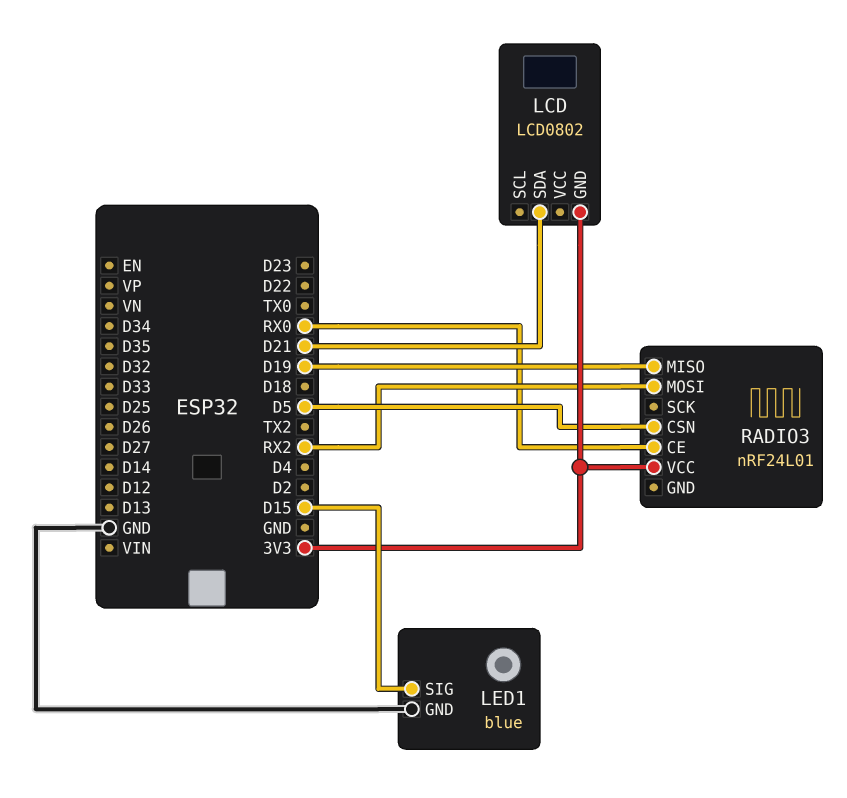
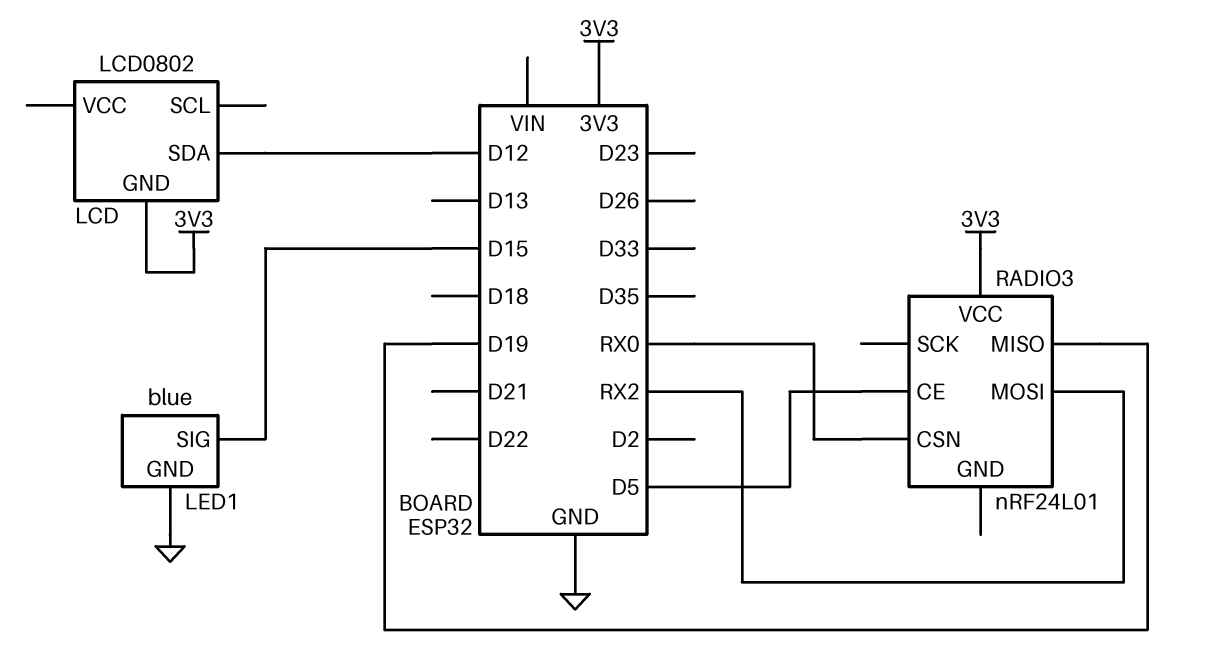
LCD pin SDA: D21 -> D12
RADIO3 pin CE: RX0 -> D5
RADIO3 pin CSN: D5 -> RX0

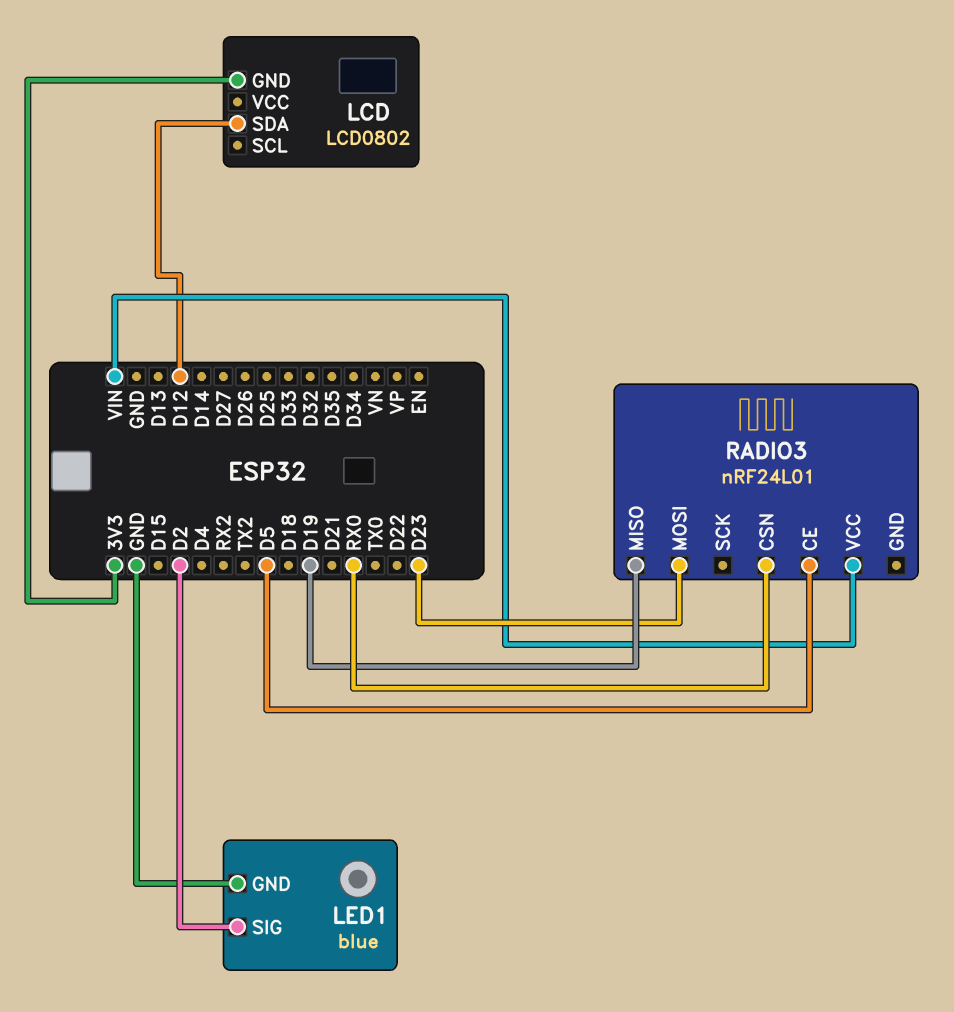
LED1 pin SIG: D15 -> D2
RADIO3 pin MOSI: RX2 -> D23
RADIO3 pin VCC: 3V3 -> VIN

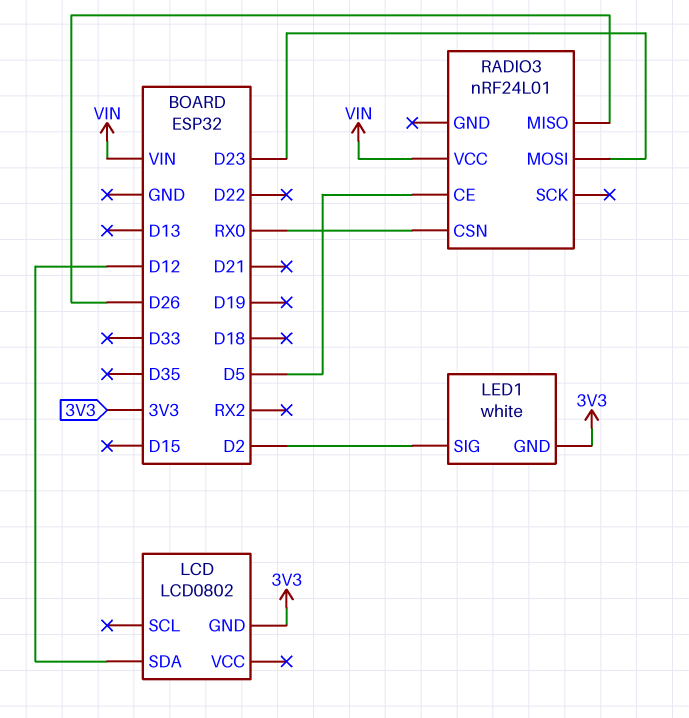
LED1: blue -> white
LED1 pin GND: GND -> 3V3
RADIO3 pin MISO: D19 -> D26

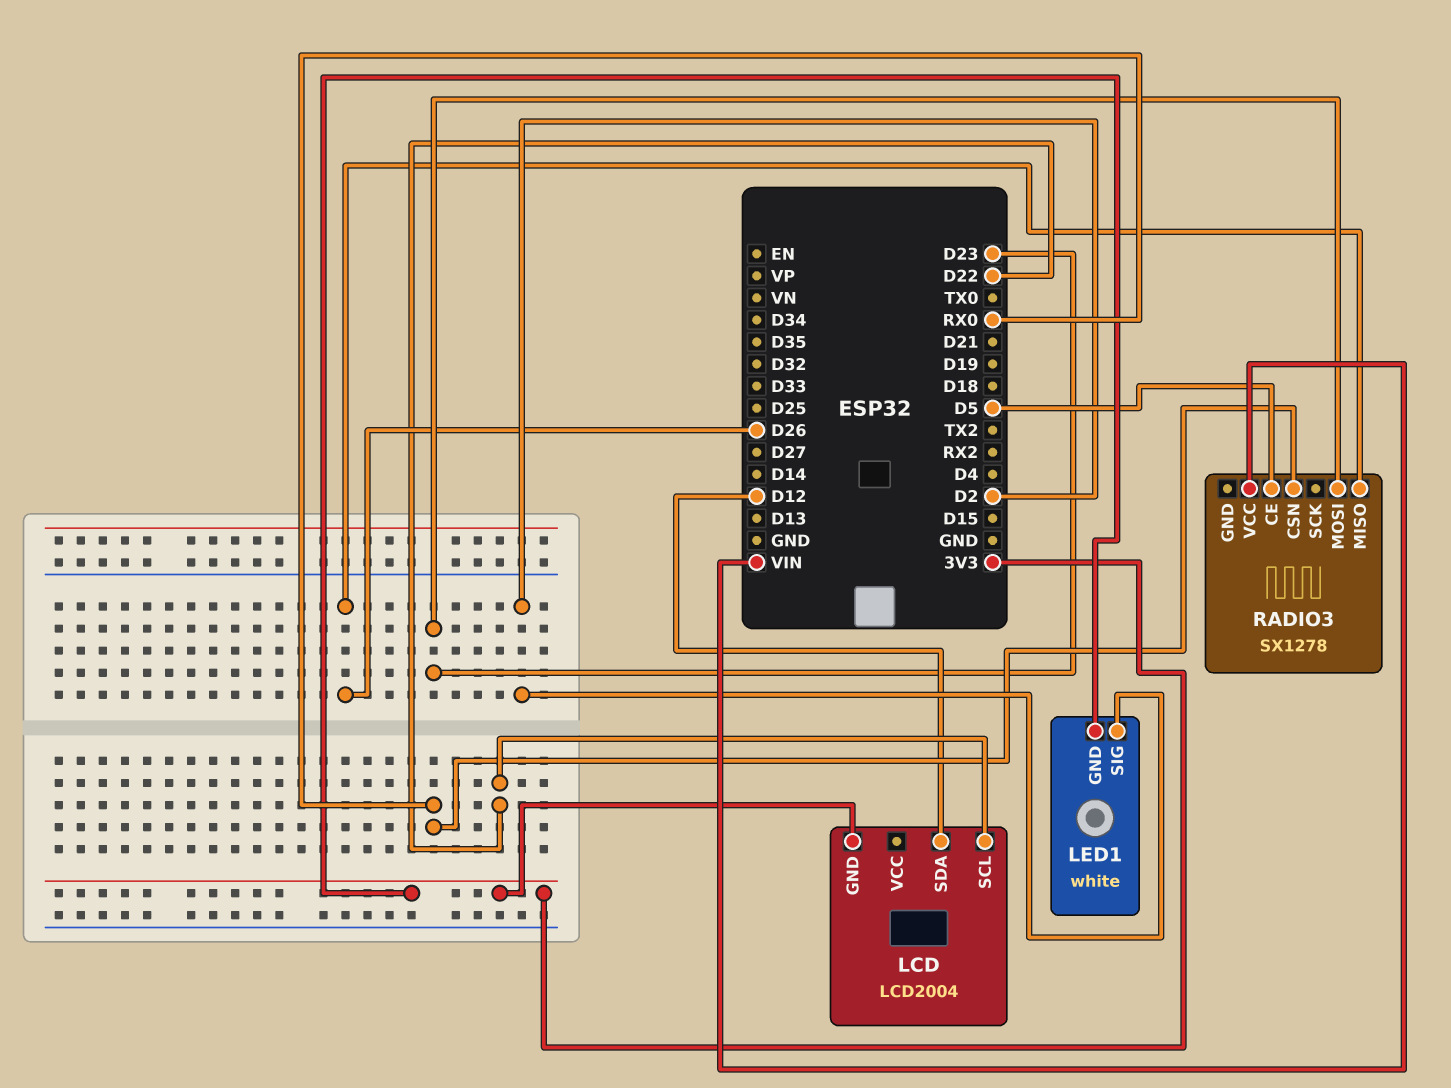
LCD: LCD0802 -> LCD2004
LCD pin SCL: none -> D22
RADIO3: nRF24L01 -> SX1278

